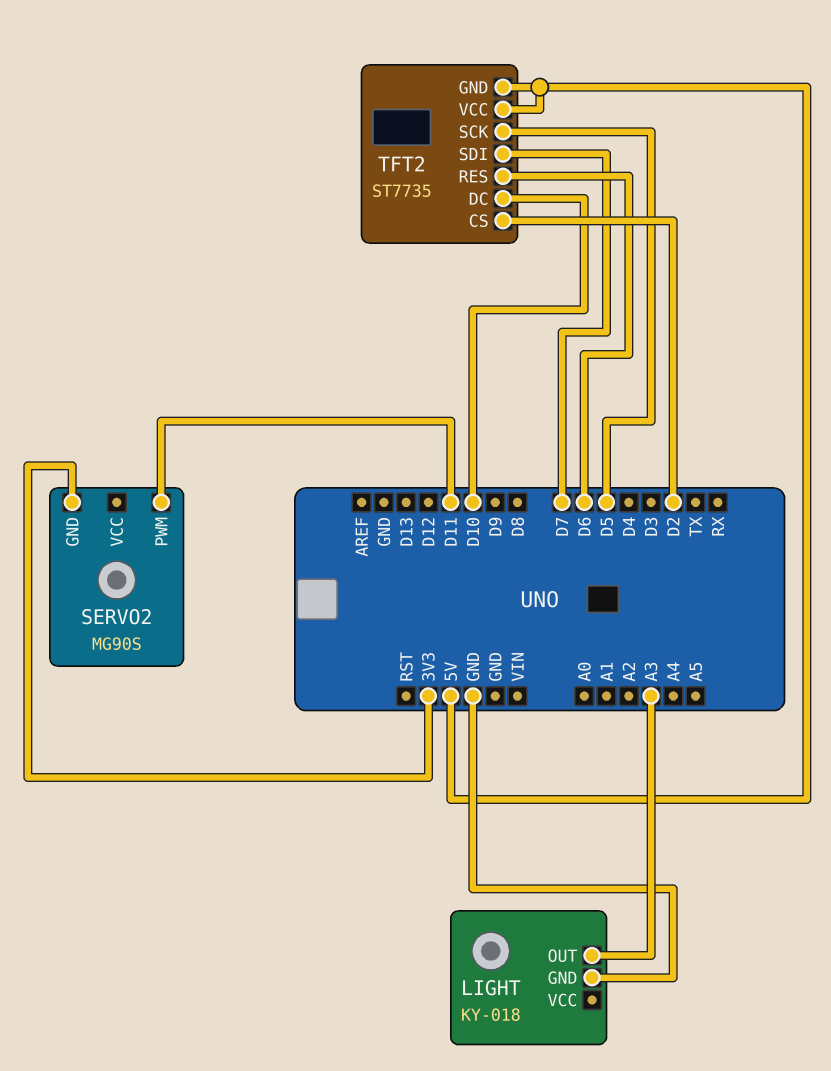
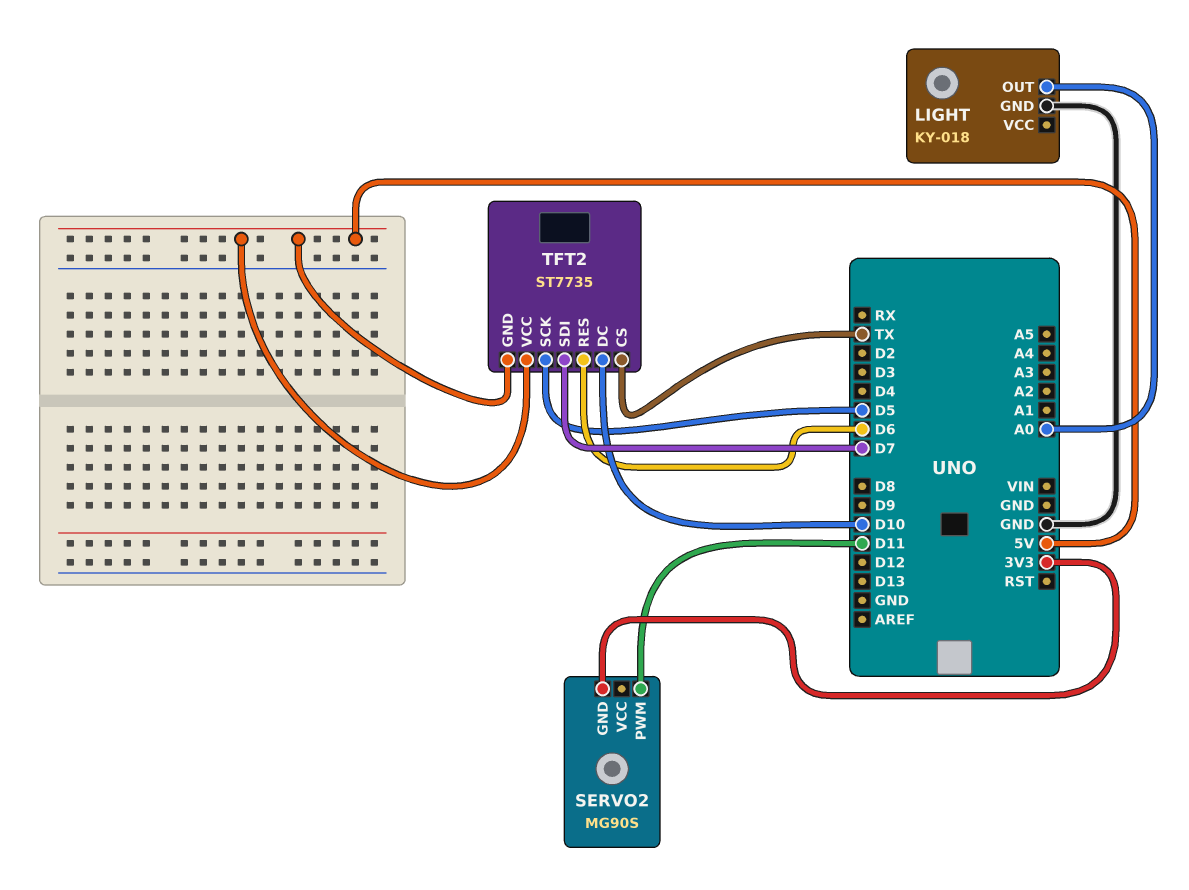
LIGHT pin OUT: A3 -> A0
TFT2 pin CS: D2 -> TX

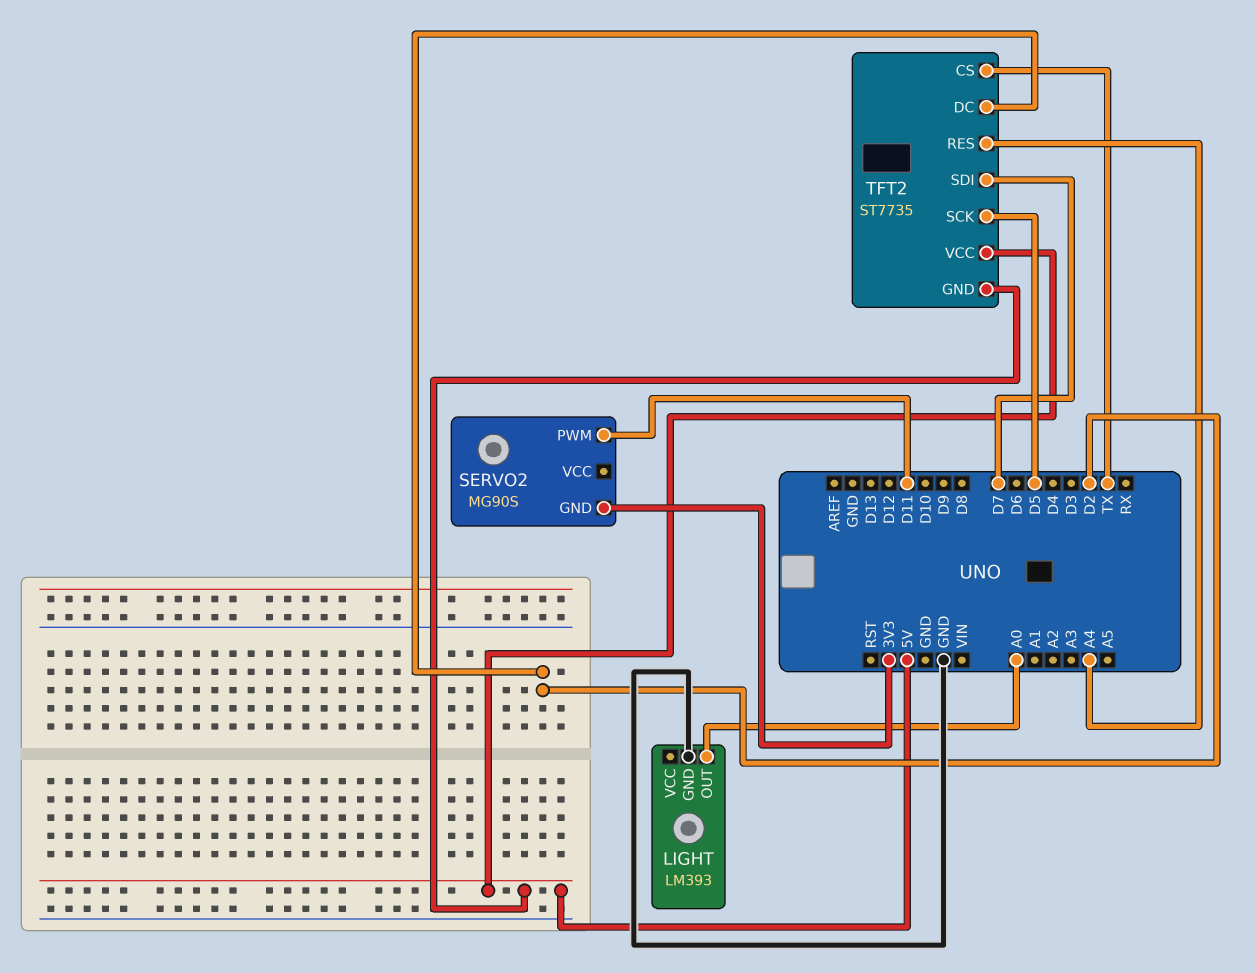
LIGHT: KY-018 -> LM393
TFT2 pin DC: D10 -> D2
TFT2 pin RES: D6 -> A4

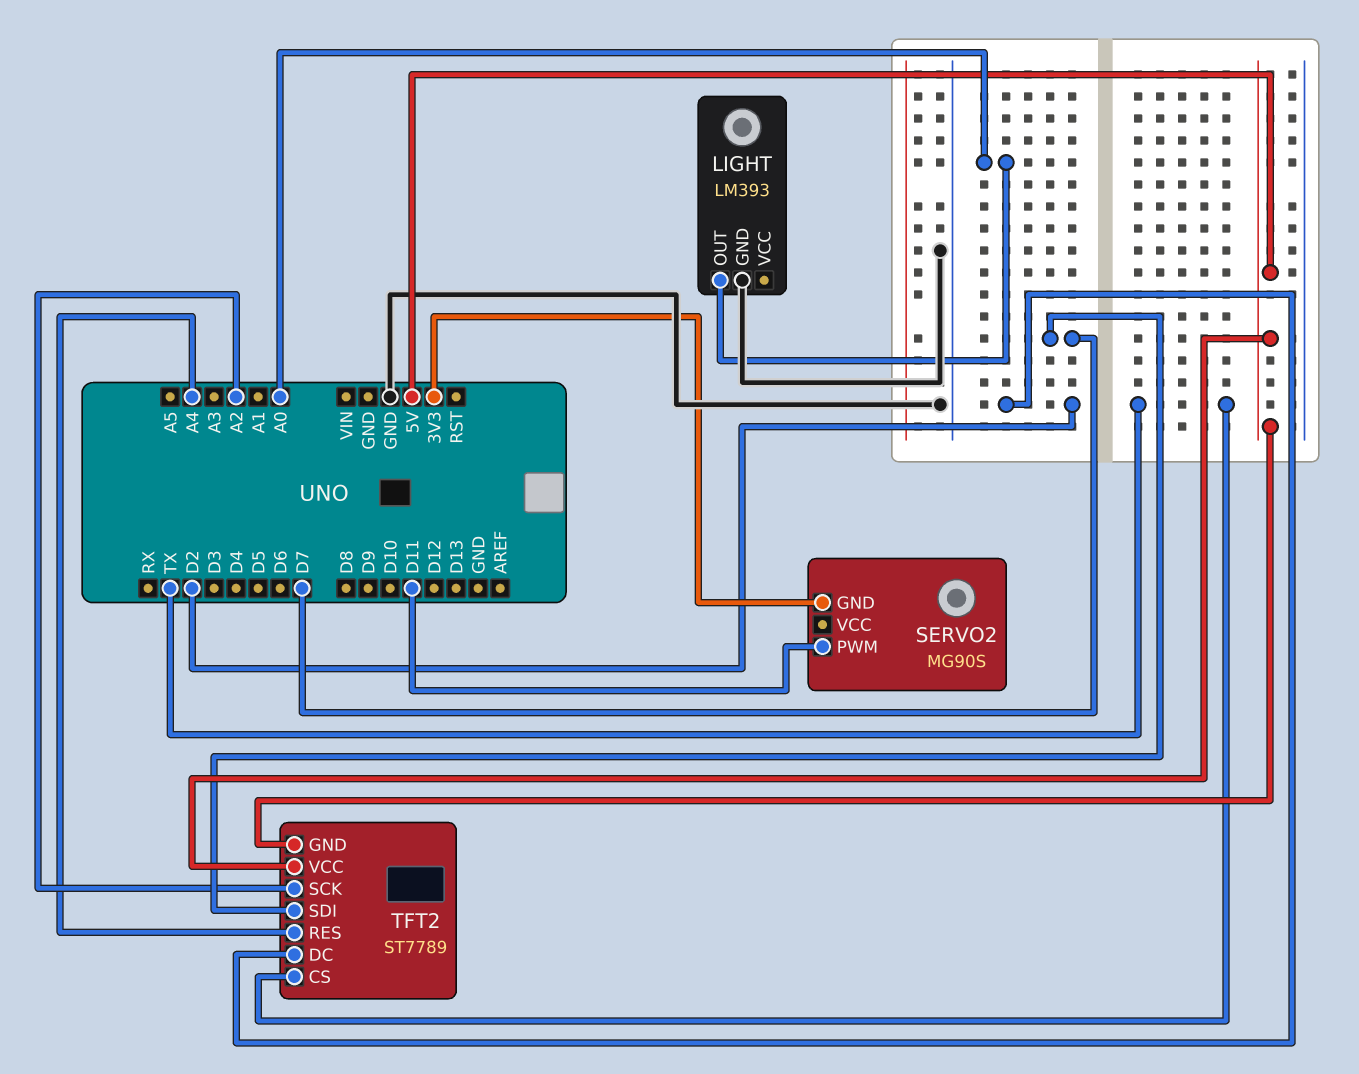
TFT2: ST7735 -> ST7789
TFT2 pin SCK: D5 -> A2

